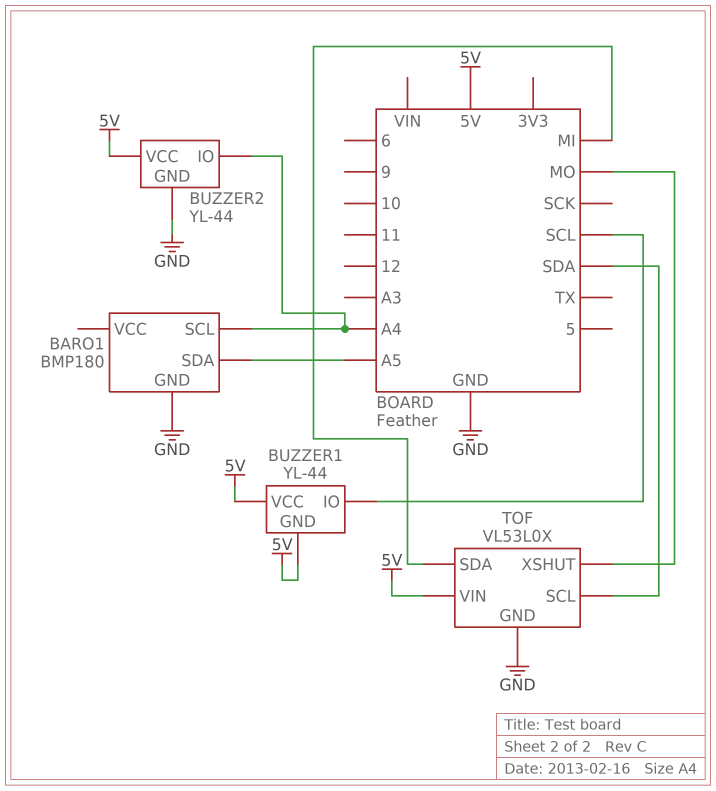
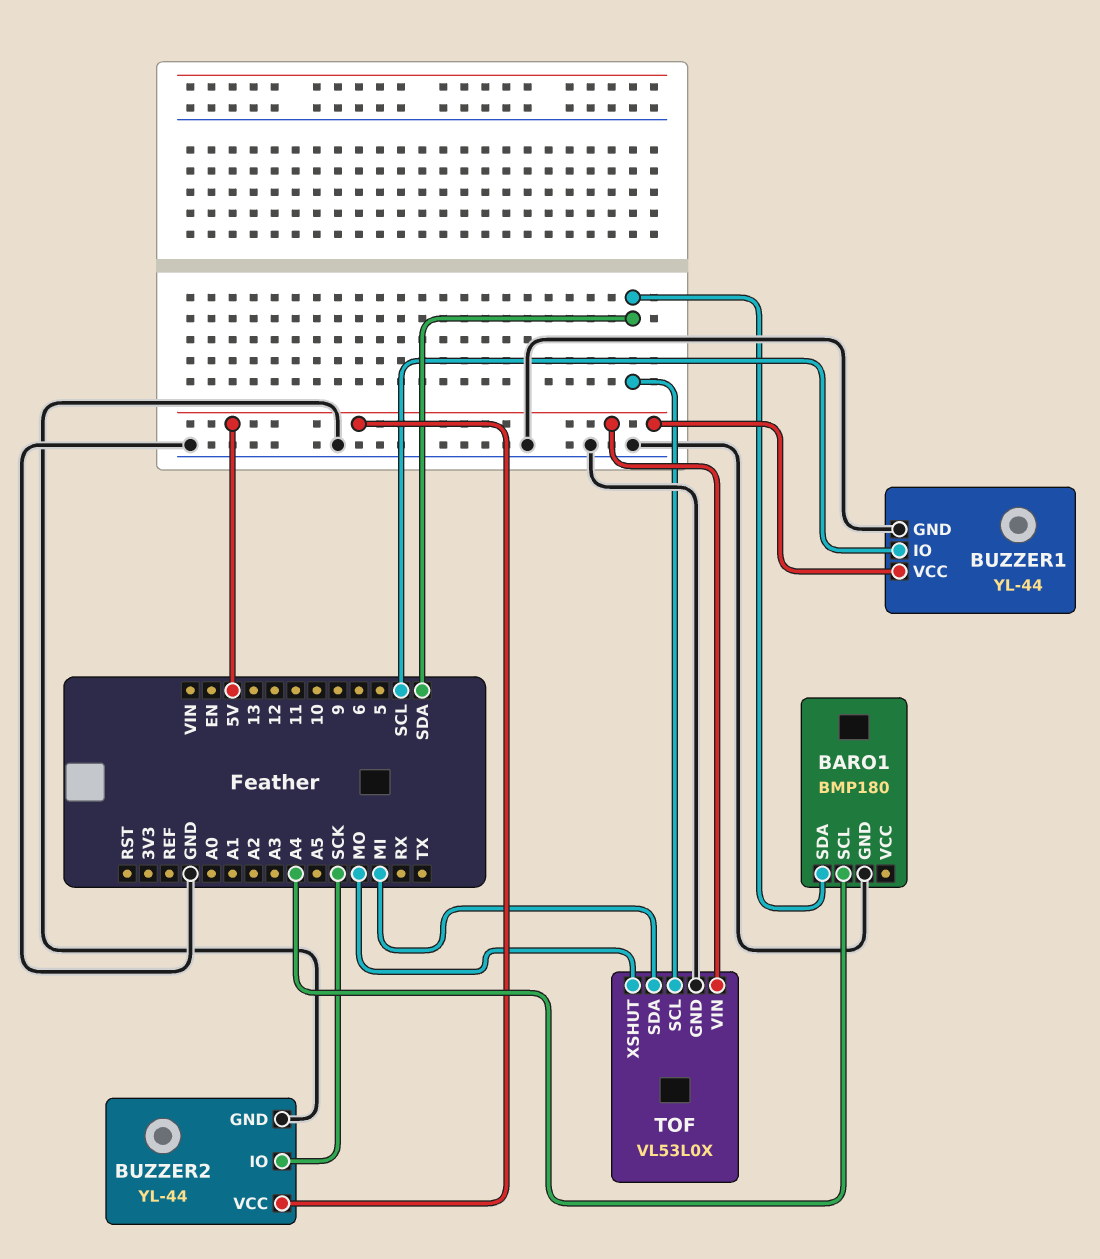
BARO1 pin SDA: A5 -> SDA
BUZZER1 pin GND: 5V -> GND
BUZZER2 pin IO: A4 -> SCK

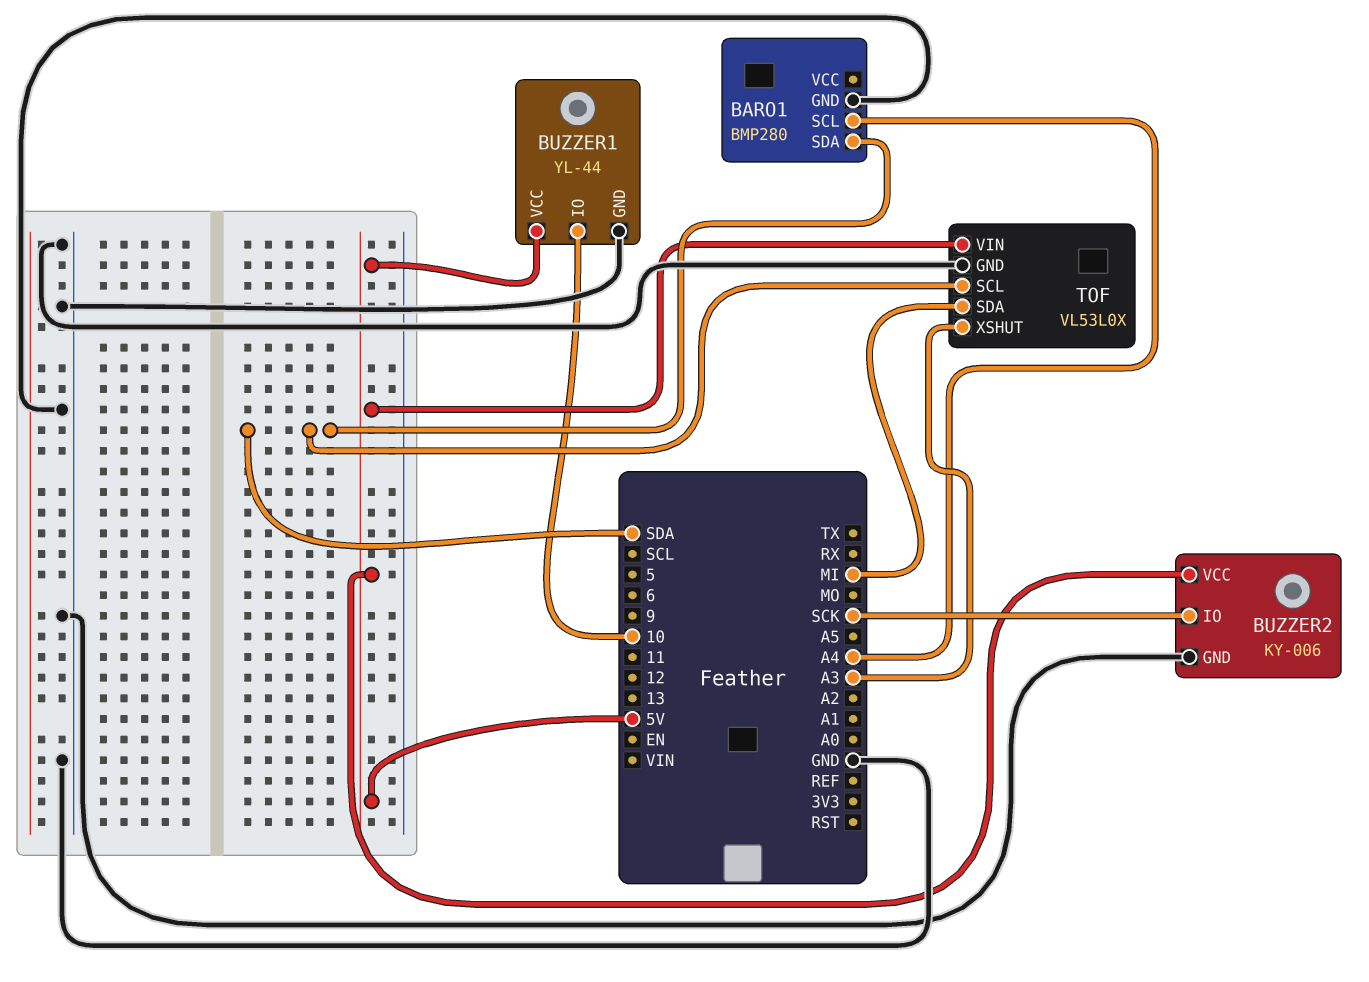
BARO1: BMP180 -> BMP280
BUZZER1 pin IO: SCL -> 10
BUZZER2: YL-44 -> KY-006
TOF pin XSHUT: MO -> A3

